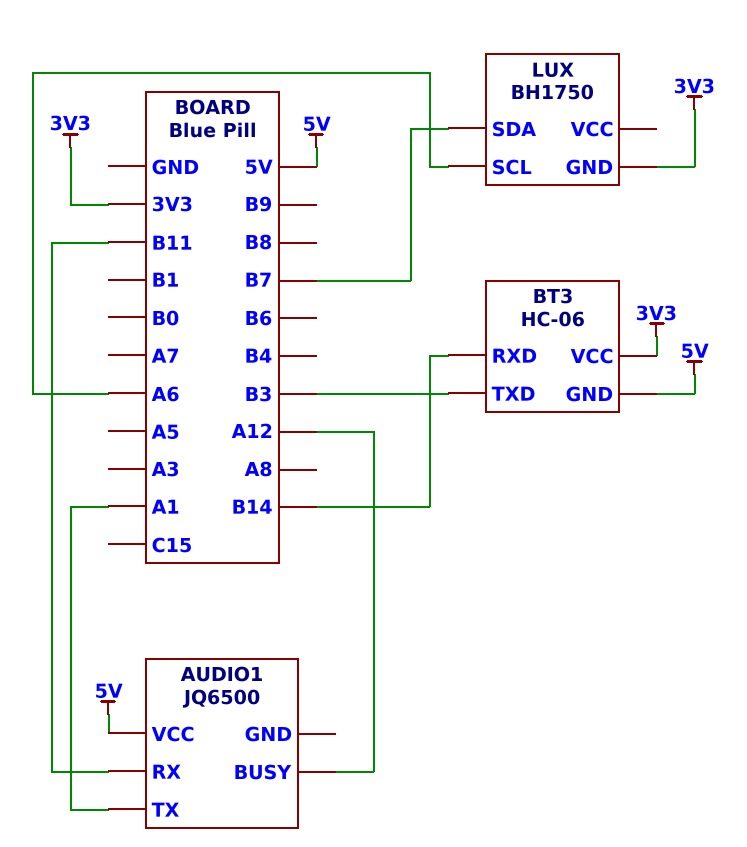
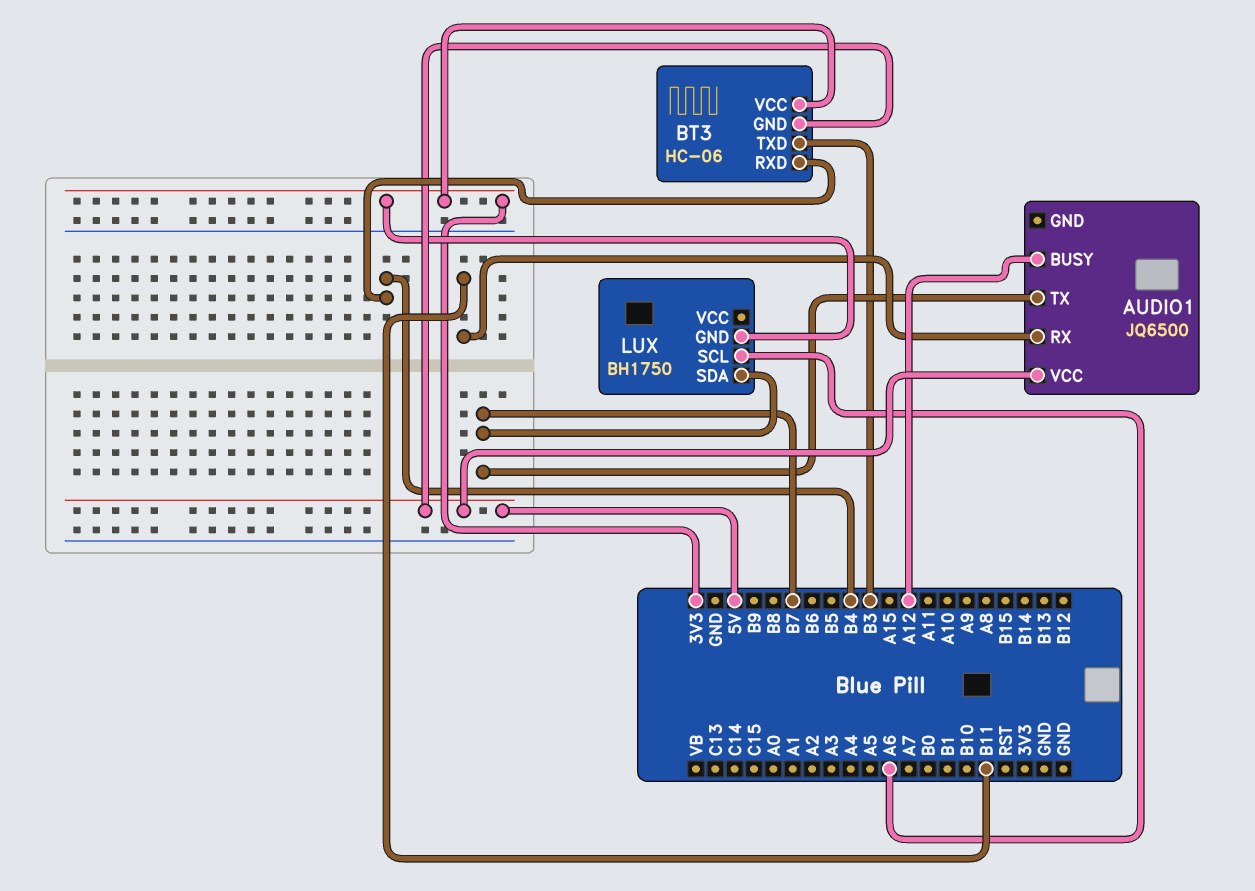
AUDIO1 pin TX: A1 -> B7
BT3 pin RXD: B14 -> B4

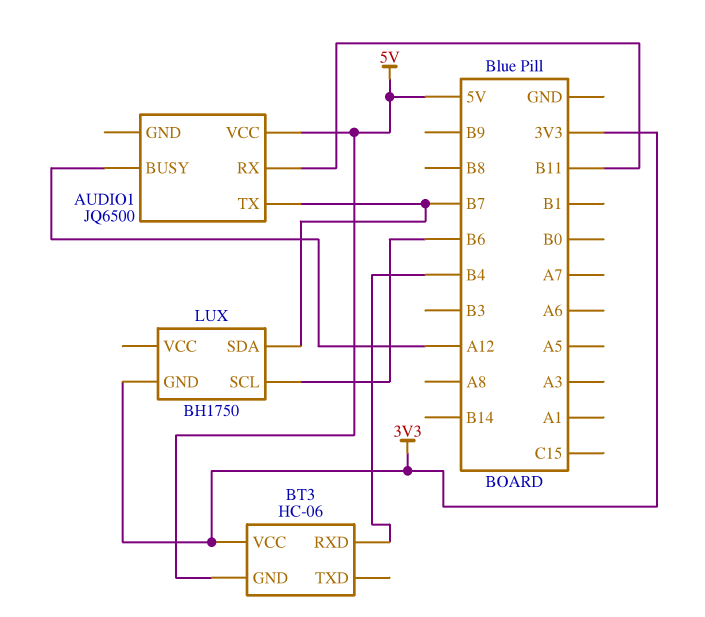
BT3 pin TXD: B3 -> none
LUX pin SCL: A6 -> B6

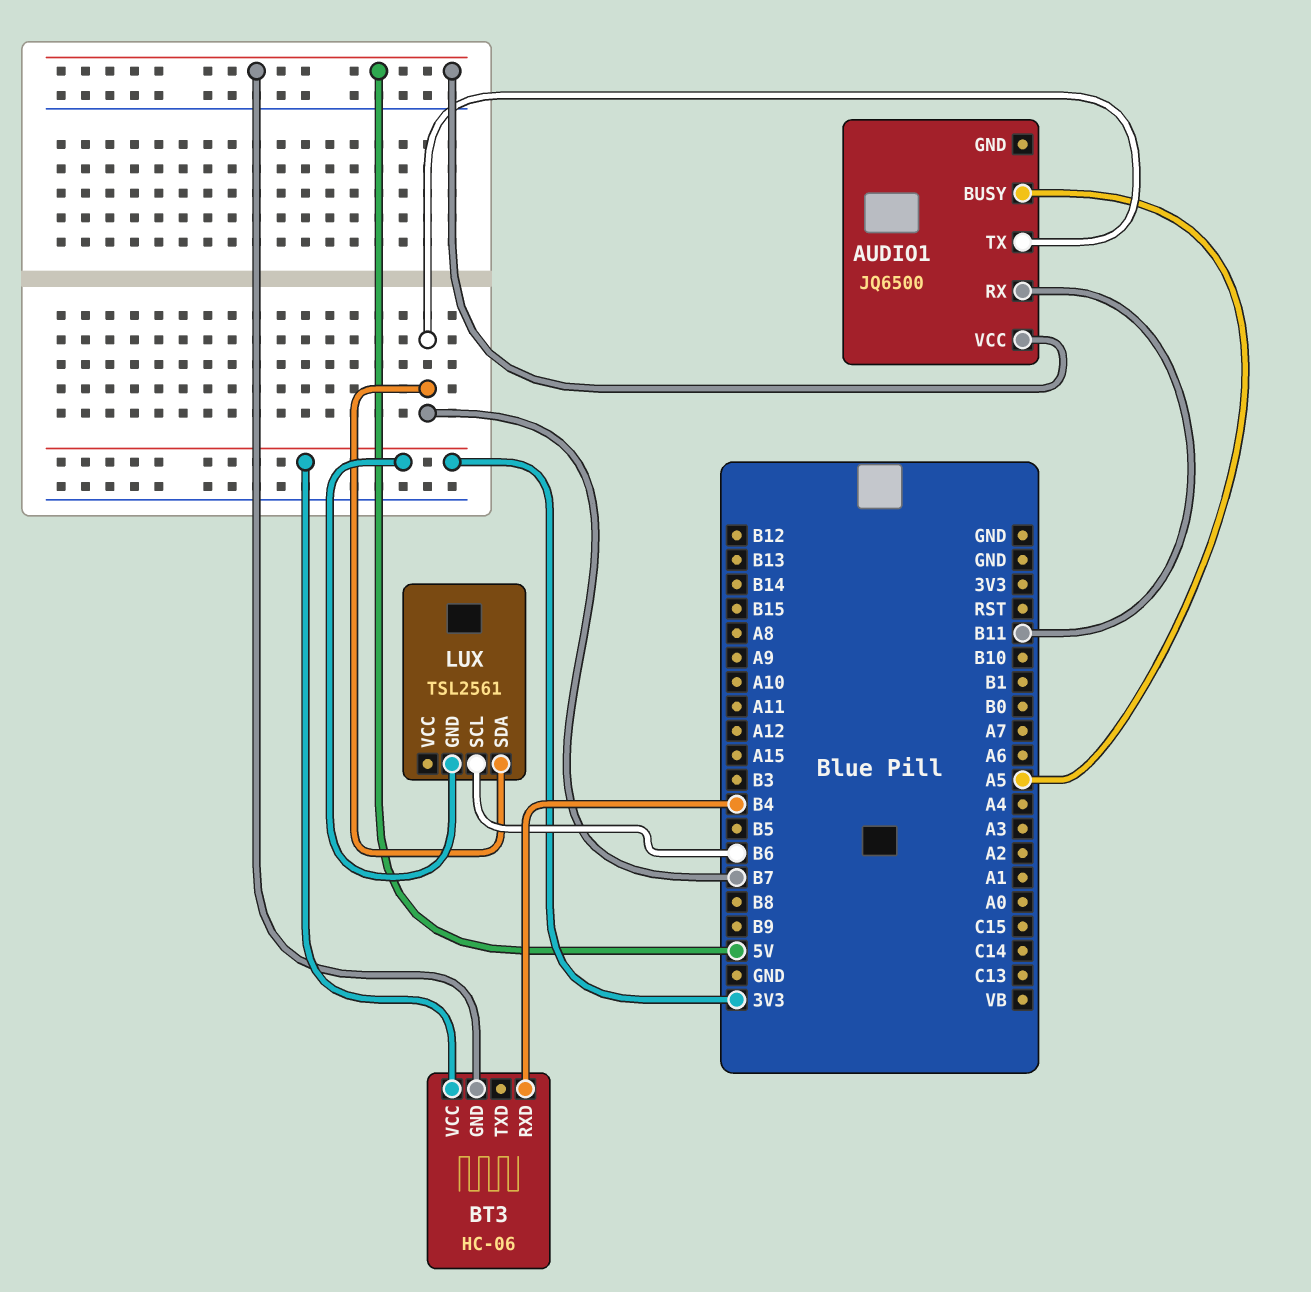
AUDIO1 pin BUSY: A12 -> A5
LUX: BH1750 -> TSL2561

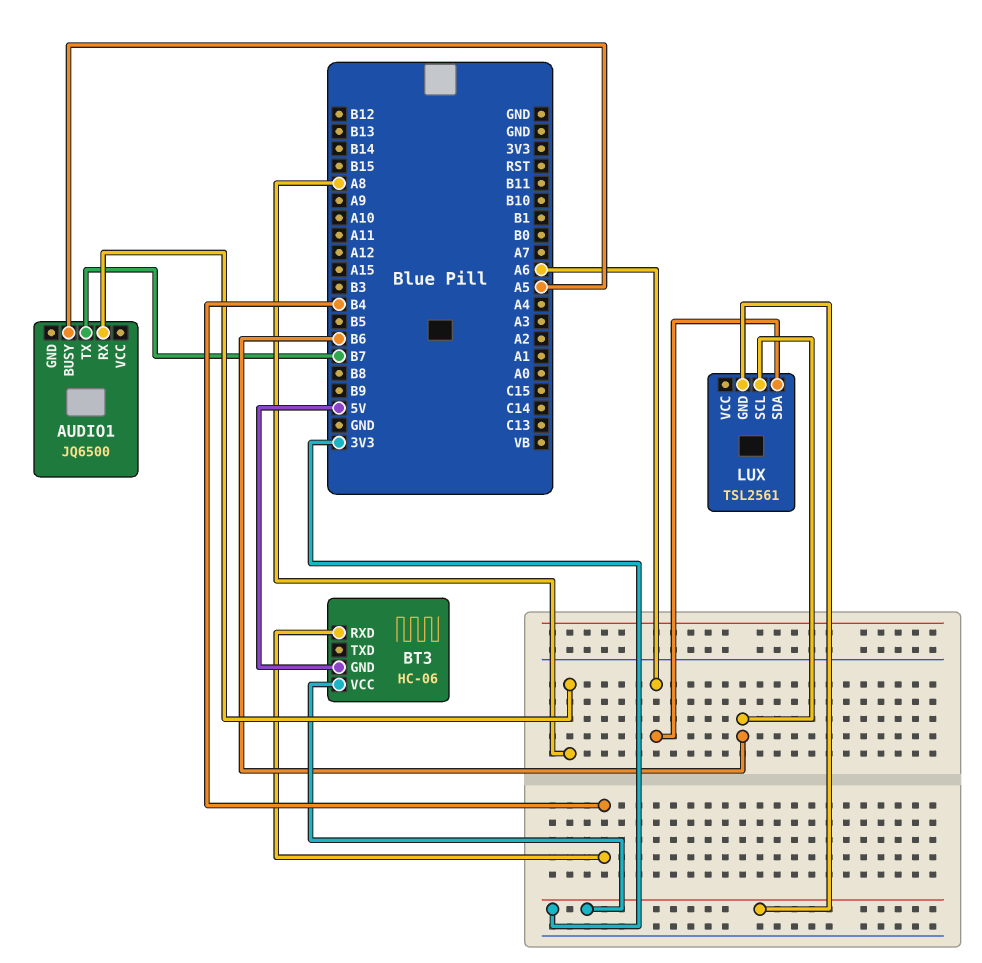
AUDIO1 pin RX: B11 -> A8
AUDIO1 pin VCC: 5V -> none
LUX pin SDA: B7 -> A6

